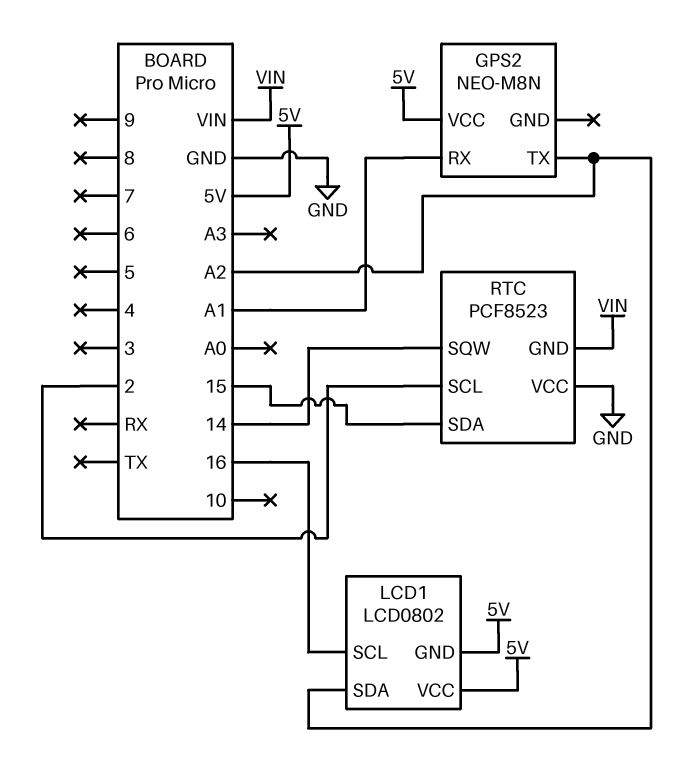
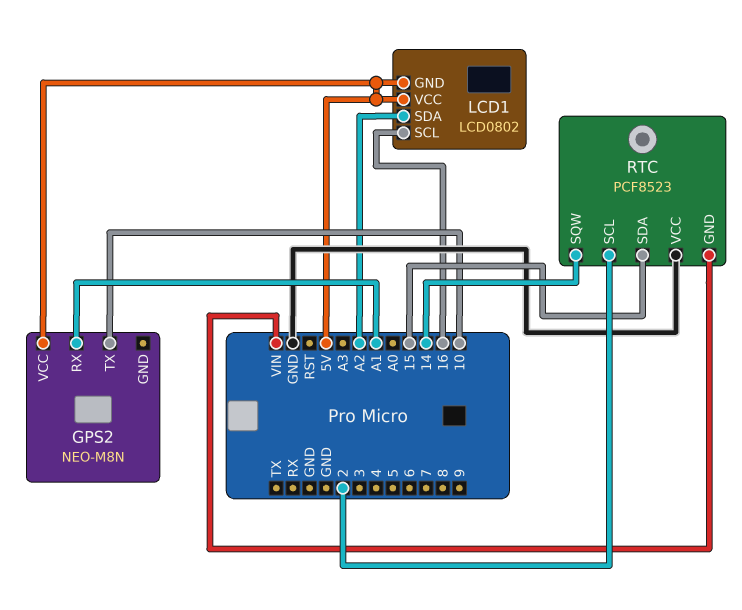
GPS2 pin TX: A2 -> 10

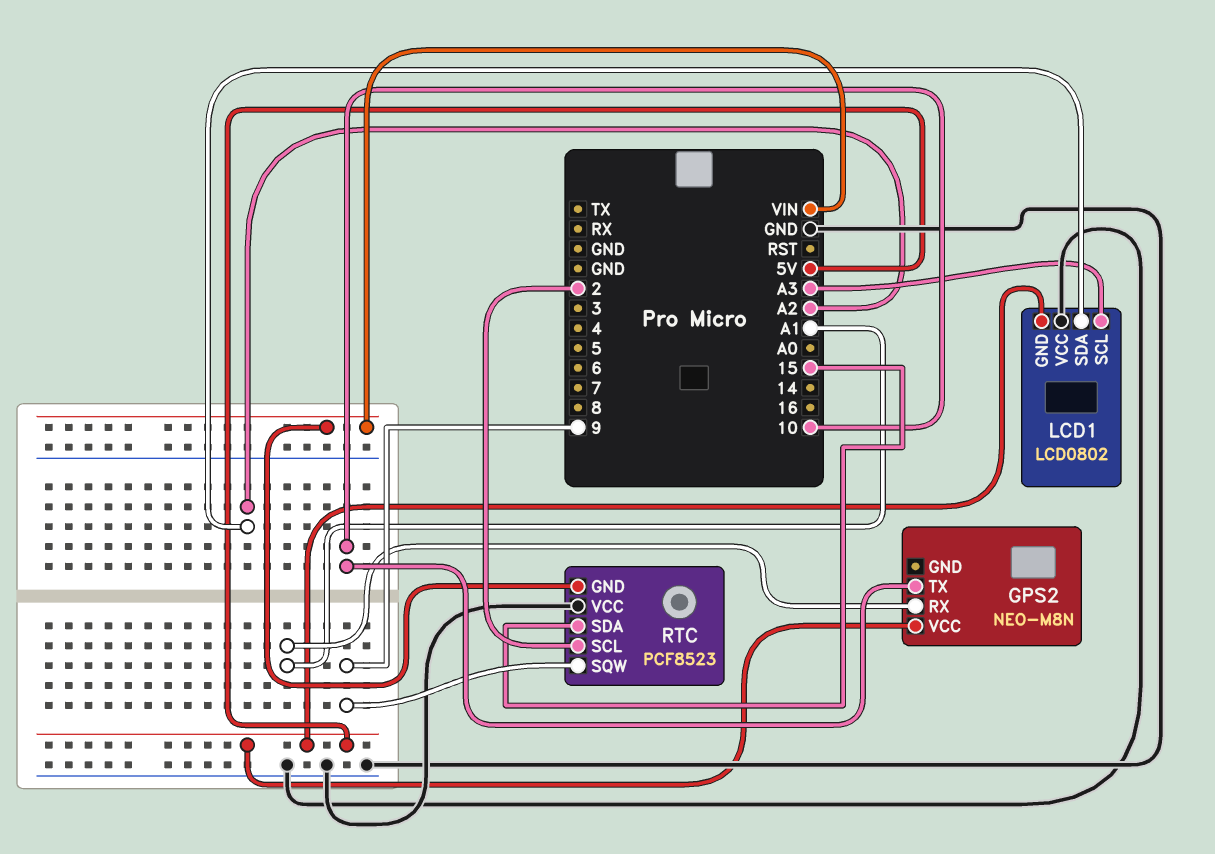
LCD1 pin SCL: 16 -> A3
LCD1 pin VCC: 5V -> GND
RTC pin SQW: 14 -> 9

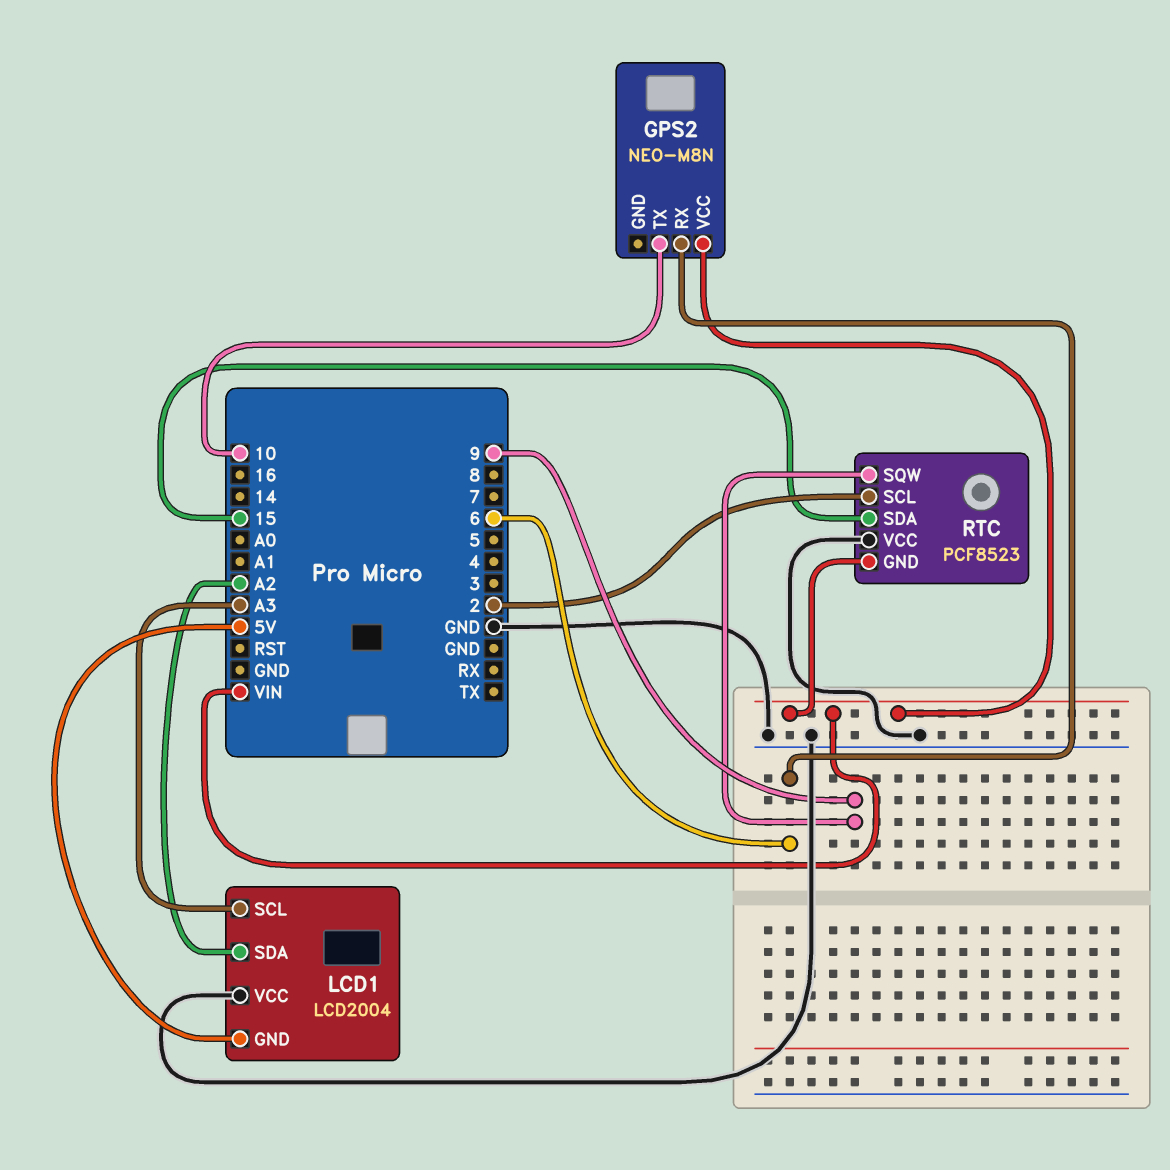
GPS2 pin RX: A1 -> 6
GPS2 pin VCC: 5V -> VIN
LCD1: LCD0802 -> LCD2004

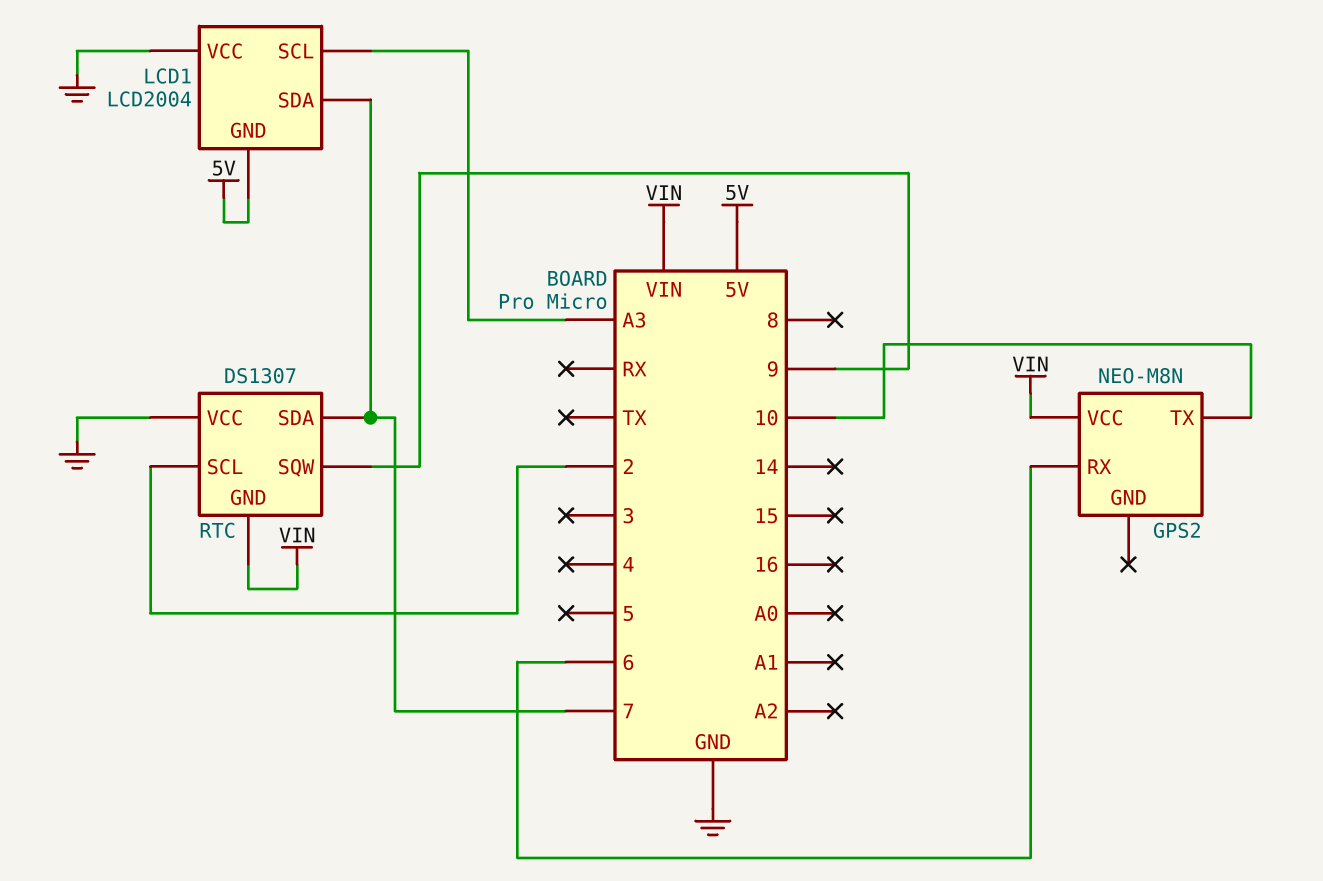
LCD1 pin SDA: A2 -> 7
RTC: PCF8523 -> DS1307
RTC pin SDA: 15 -> 7

